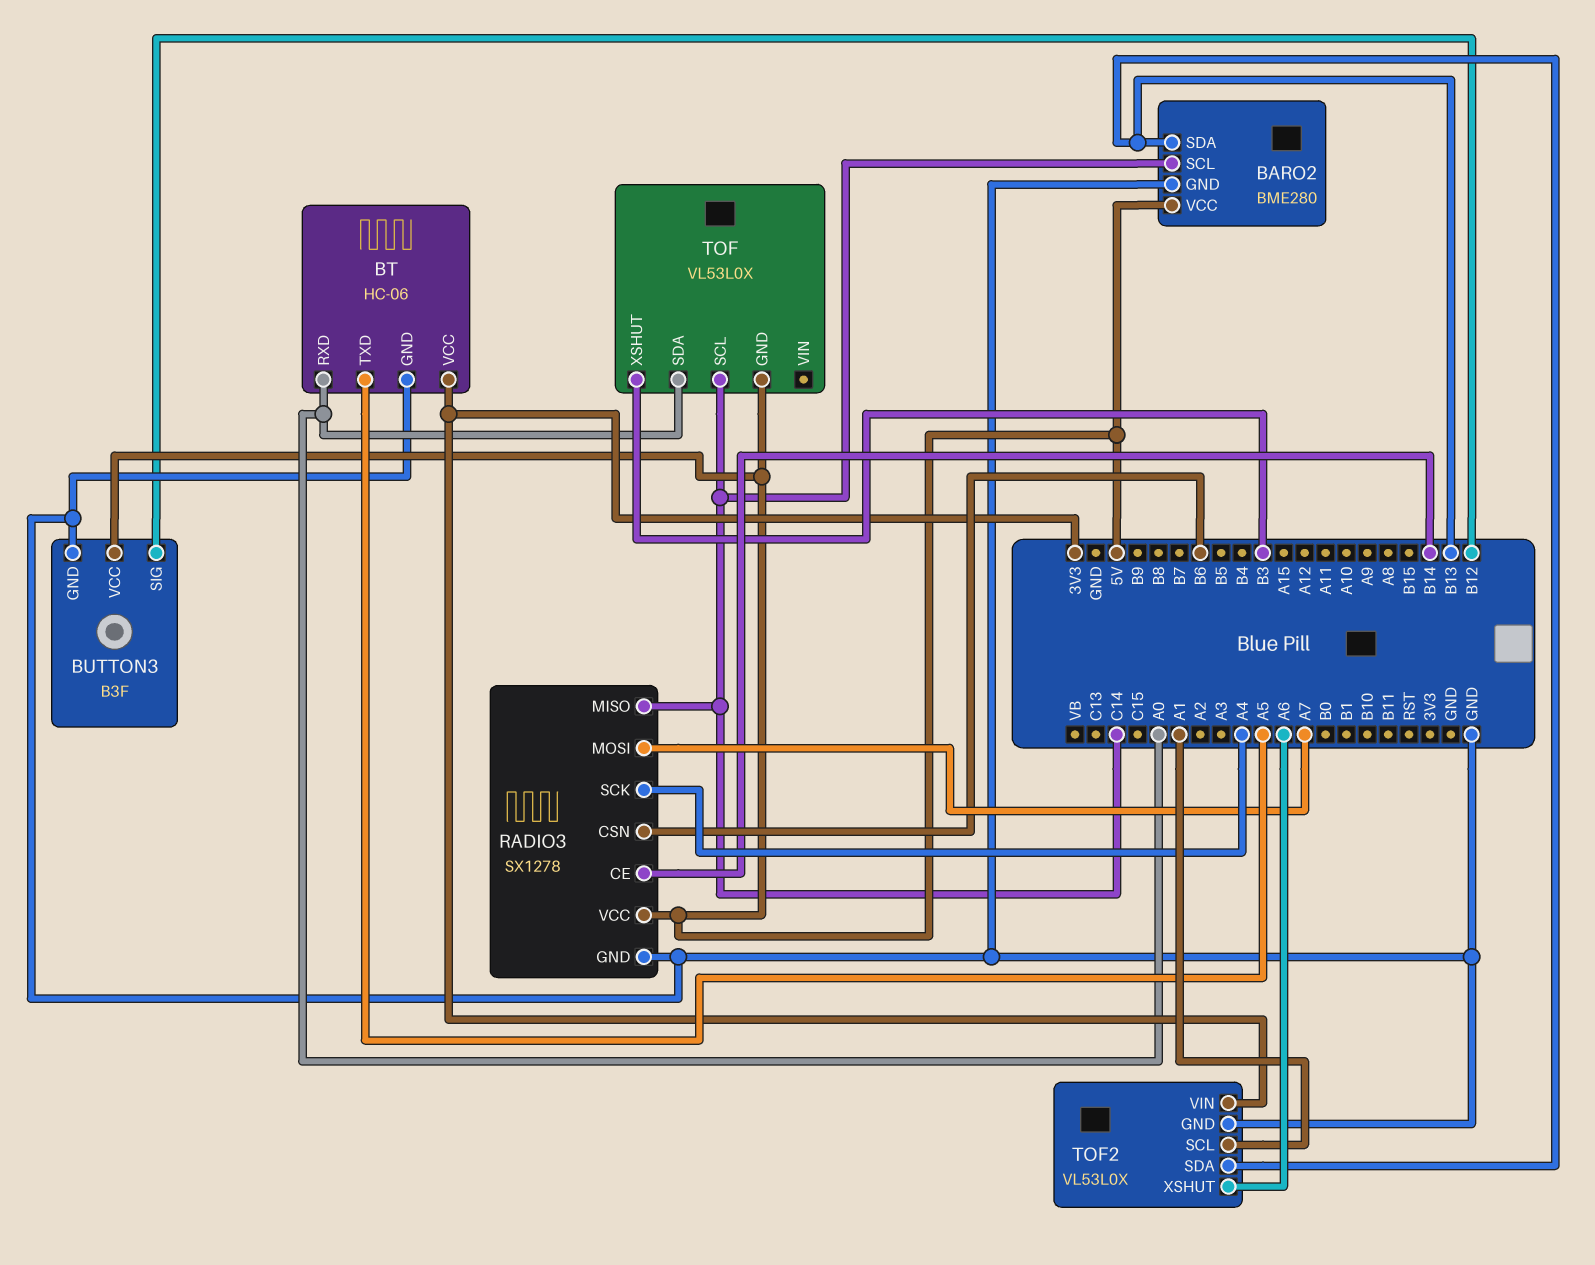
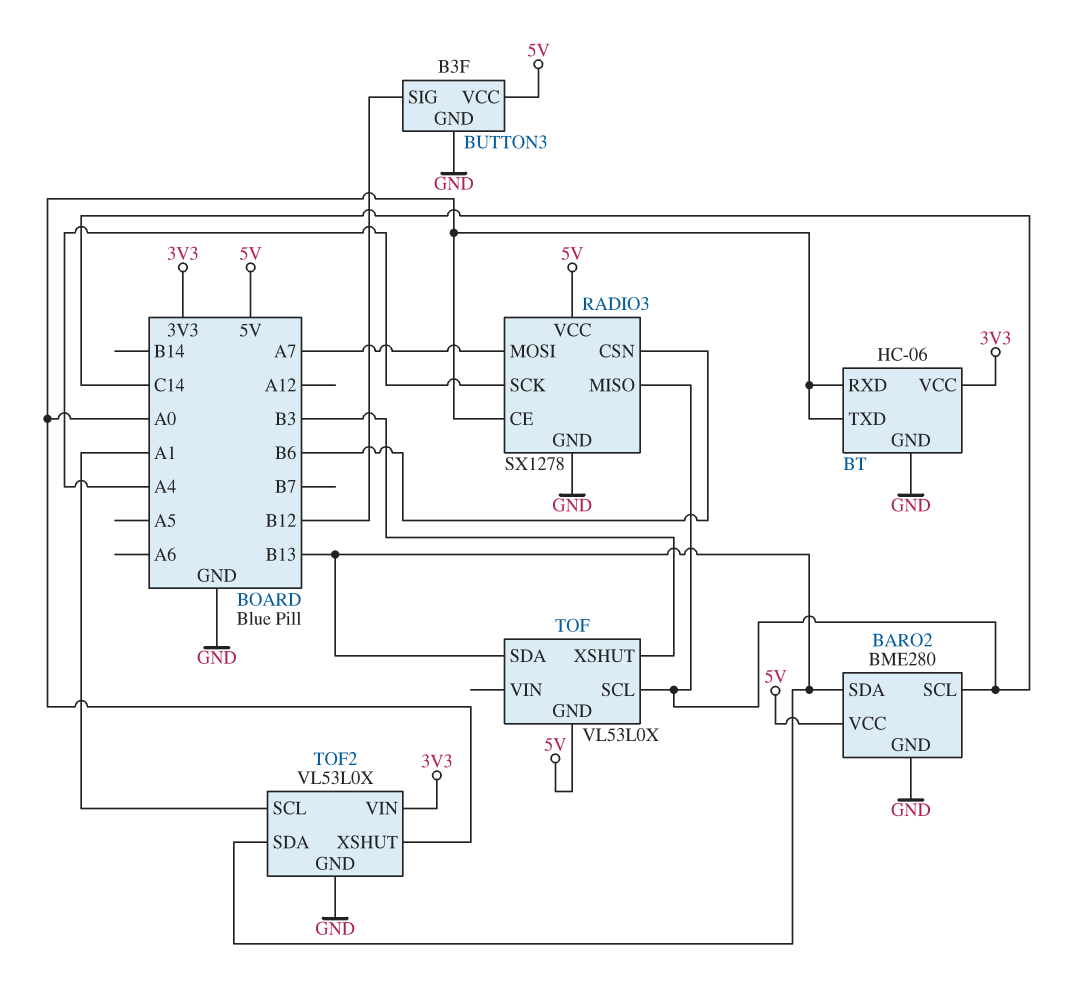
BT pin TXD: A5 -> A0
RADIO3 pin CE: B14 -> A0
TOF pin SDA: A0 -> B13
TOF2 pin XSHUT: A6 -> A0

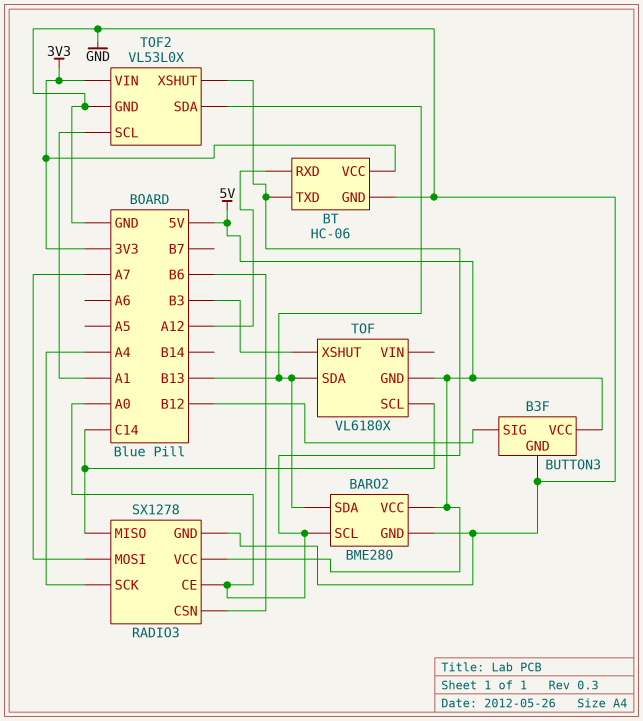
BARO2 pin SCL: C14 -> A0
BT pin RXD: A0 -> A12
TOF: VL53L0X -> VL6180X

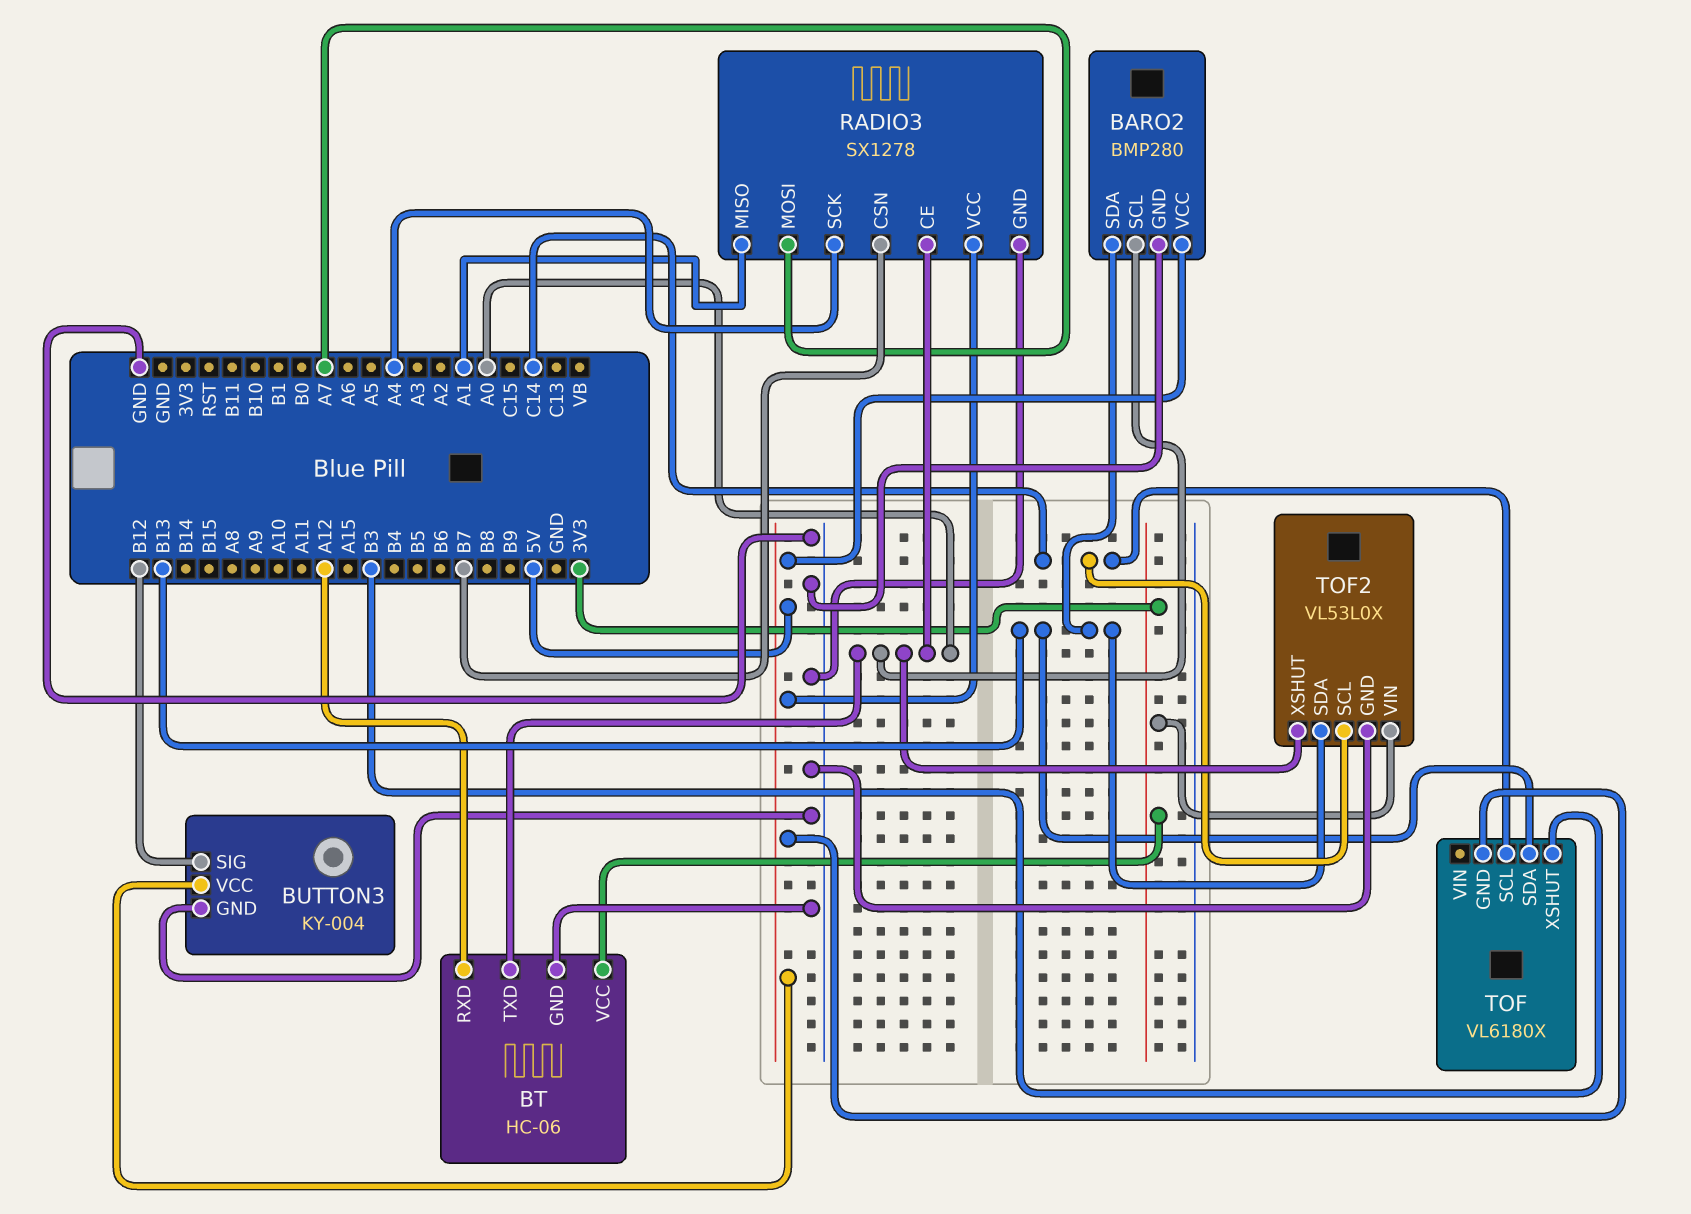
BARO2: BME280 -> BMP280
BUTTON3: B3F -> KY-004
RADIO3 pin CSN: B6 -> B7
RADIO3 pin MISO: C14 -> A1
TOF2 pin SCL: A1 -> C14

